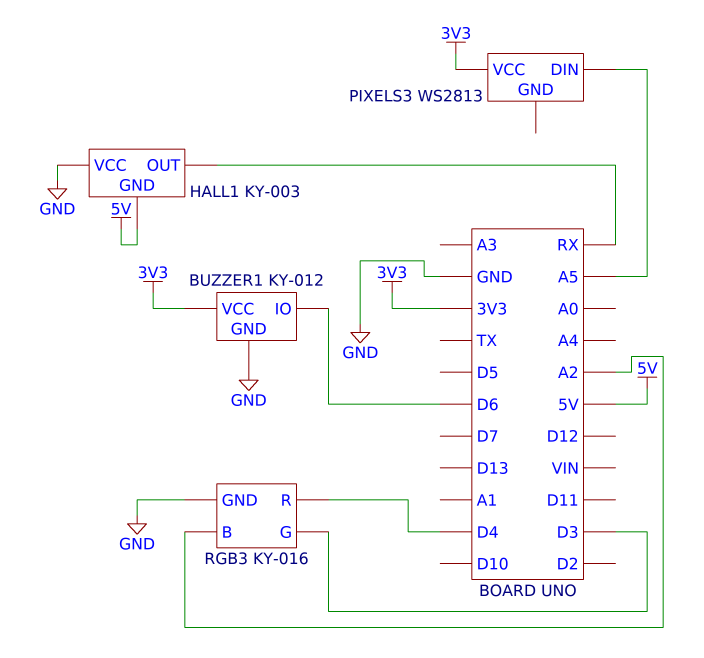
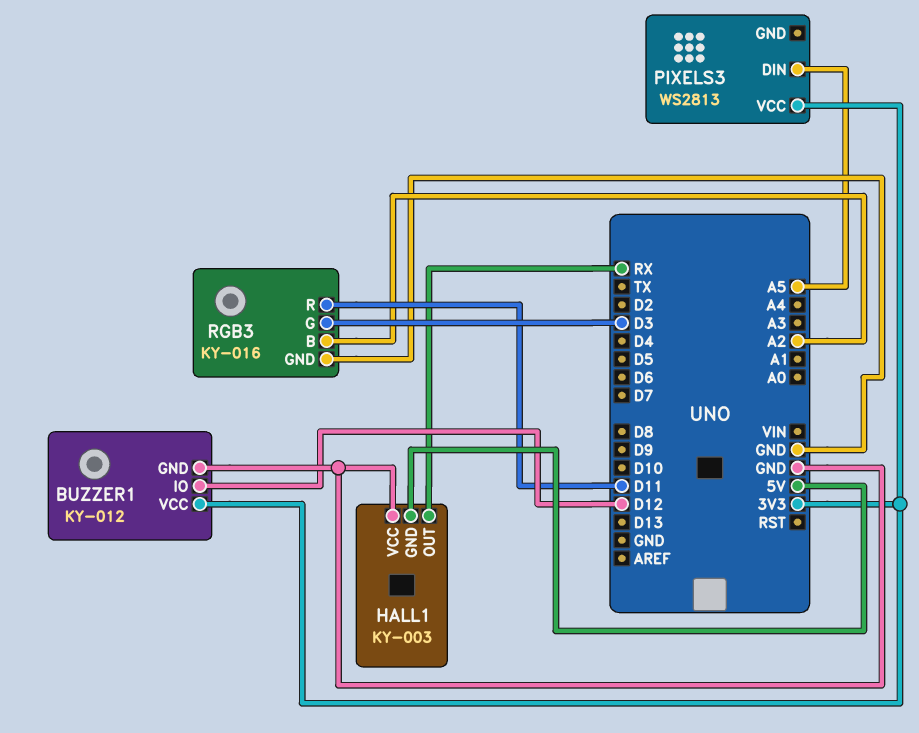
BUZZER1 pin IO: D6 -> D12
RGB3 pin R: D4 -> D11

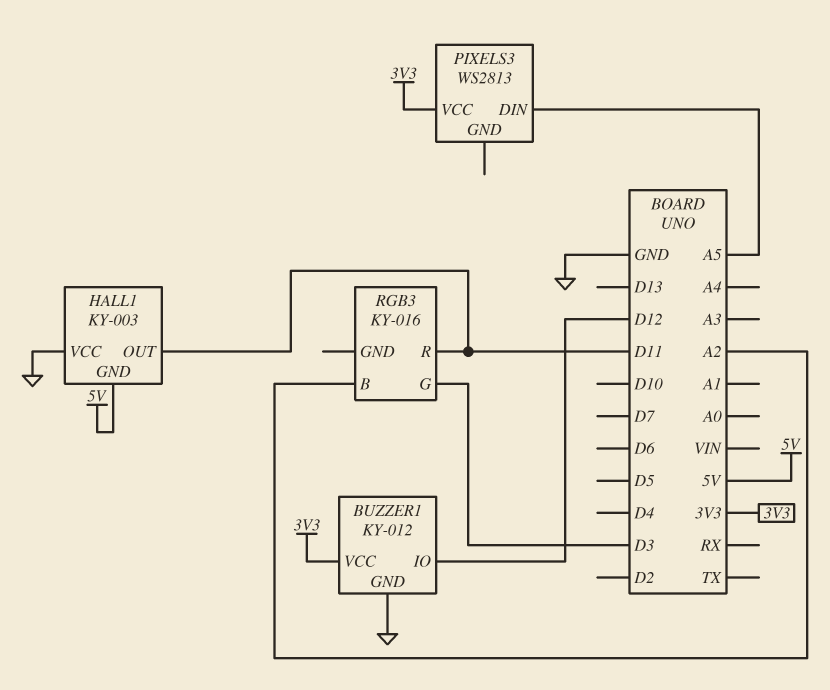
HALL1 pin OUT: RX -> D11
RGB3 pin GND: GND -> none

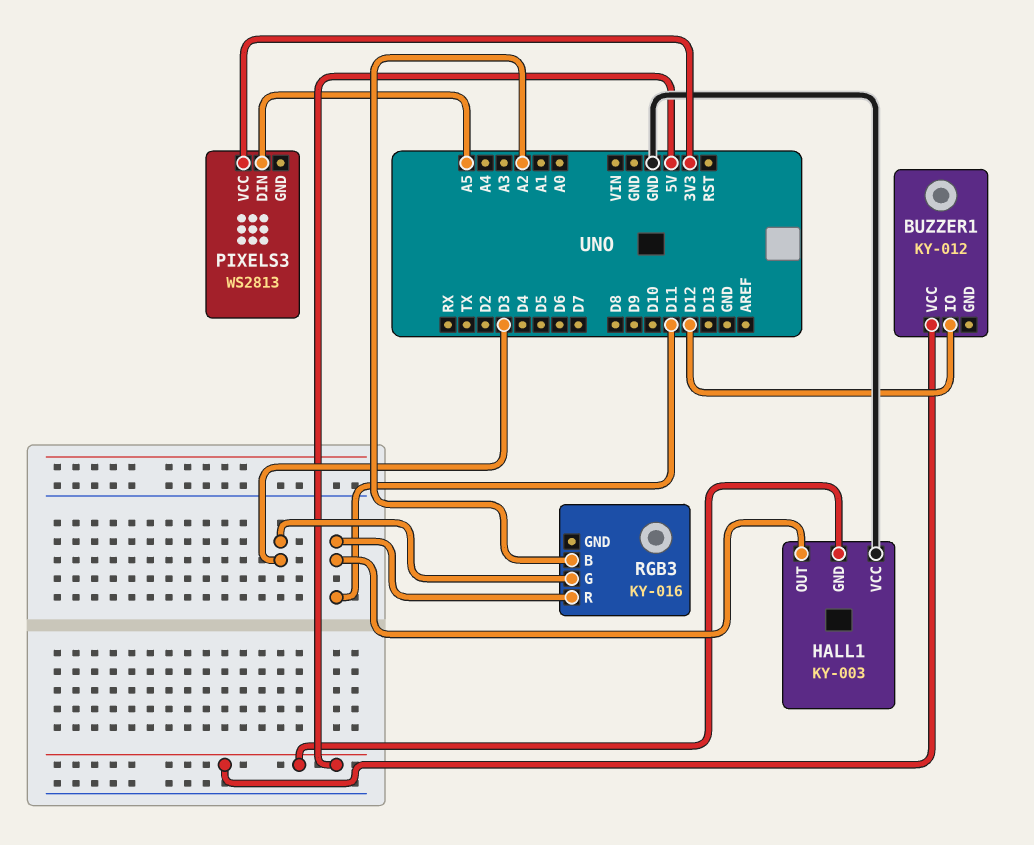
BUZZER1 pin GND: GND -> none
BUZZER1 pin VCC: 3V3 -> 5V

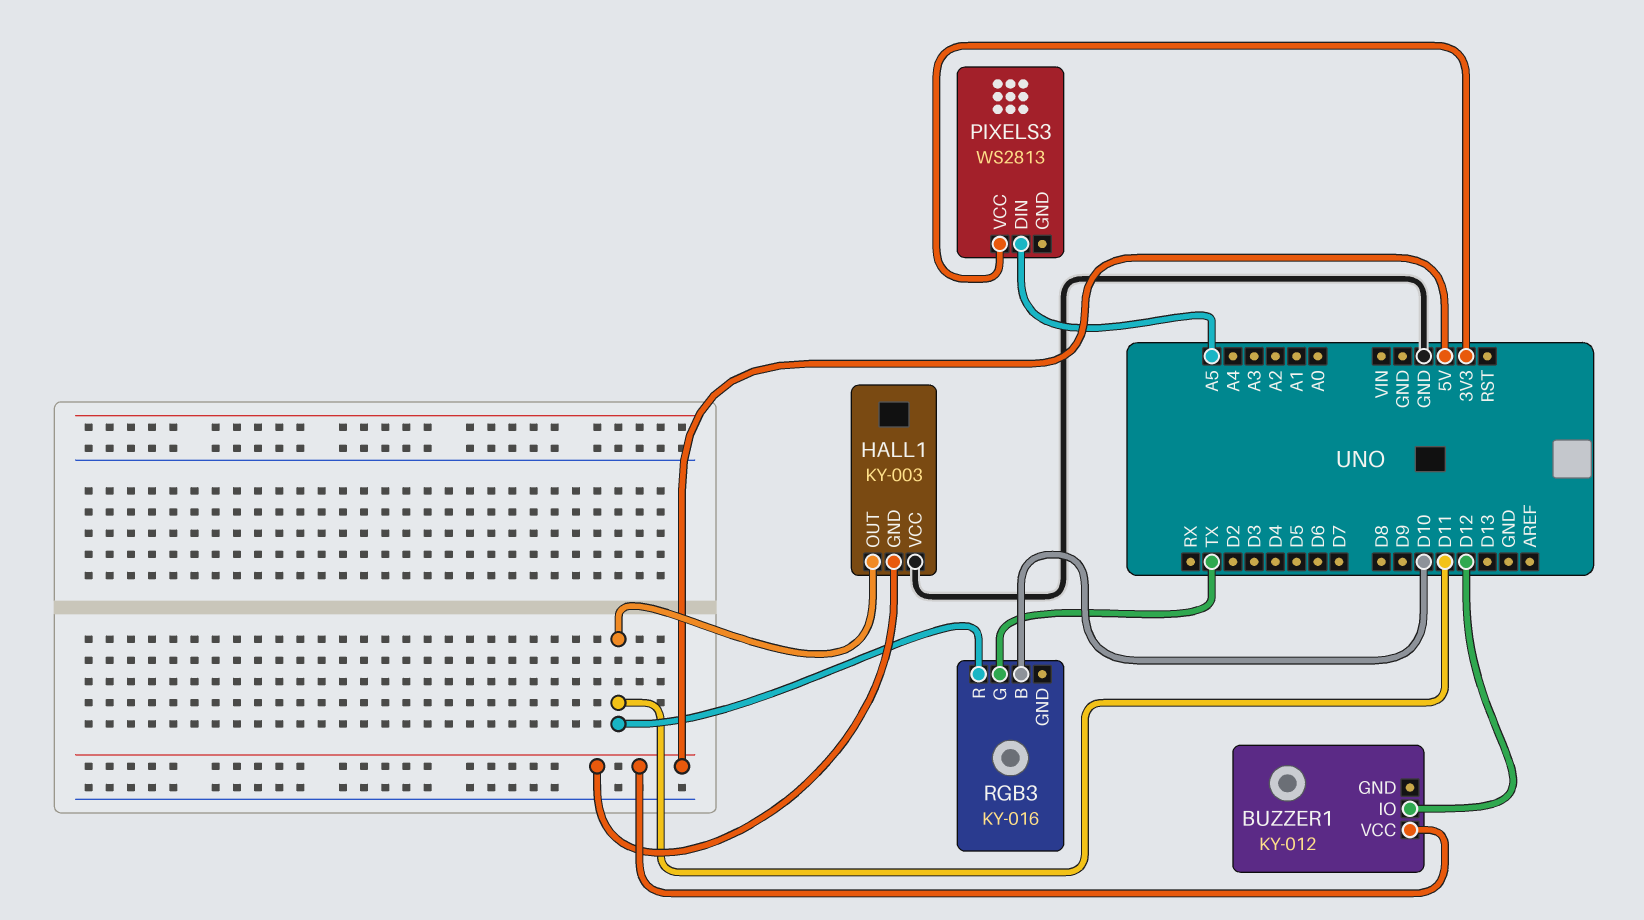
RGB3 pin B: A2 -> D10
RGB3 pin G: D3 -> TX

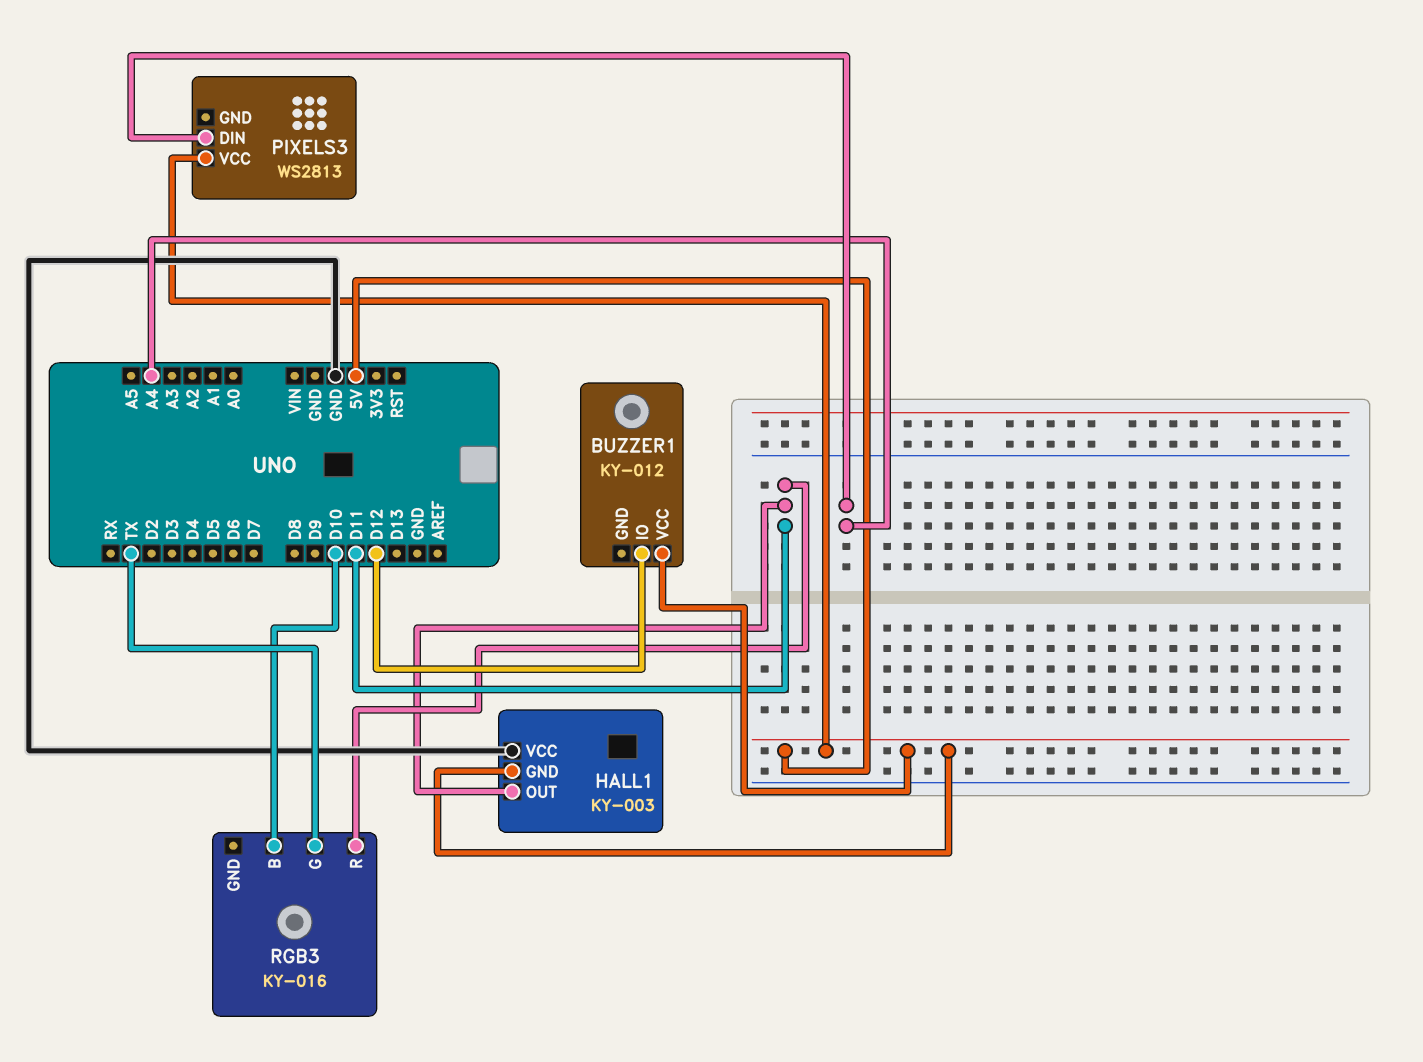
PIXELS3 pin DIN: A5 -> A4
PIXELS3 pin VCC: 3V3 -> 5V

